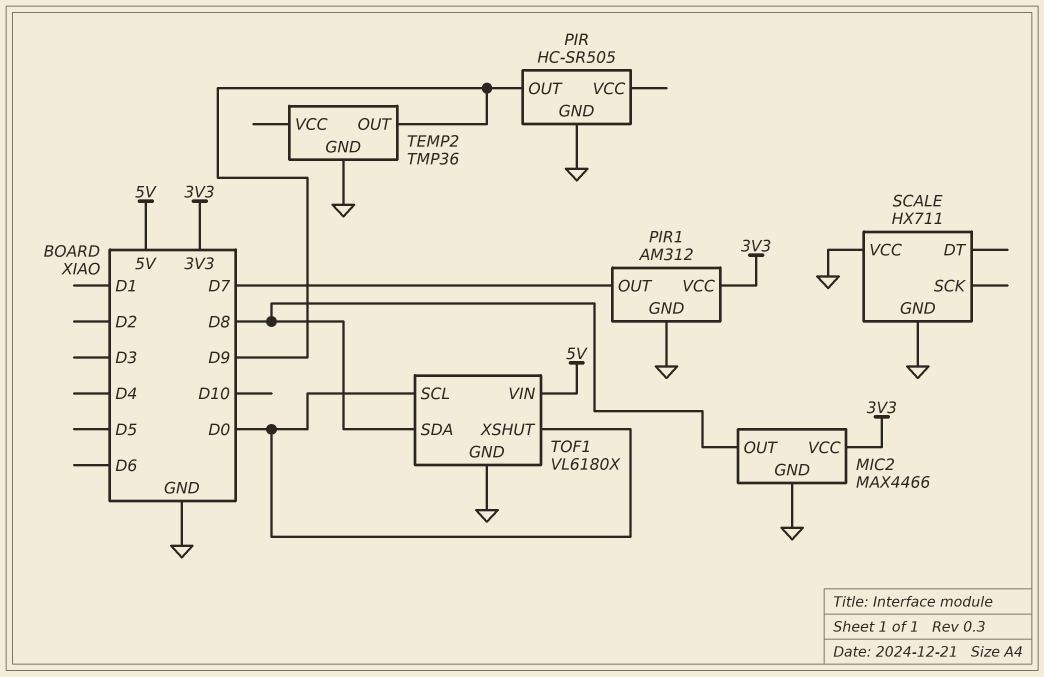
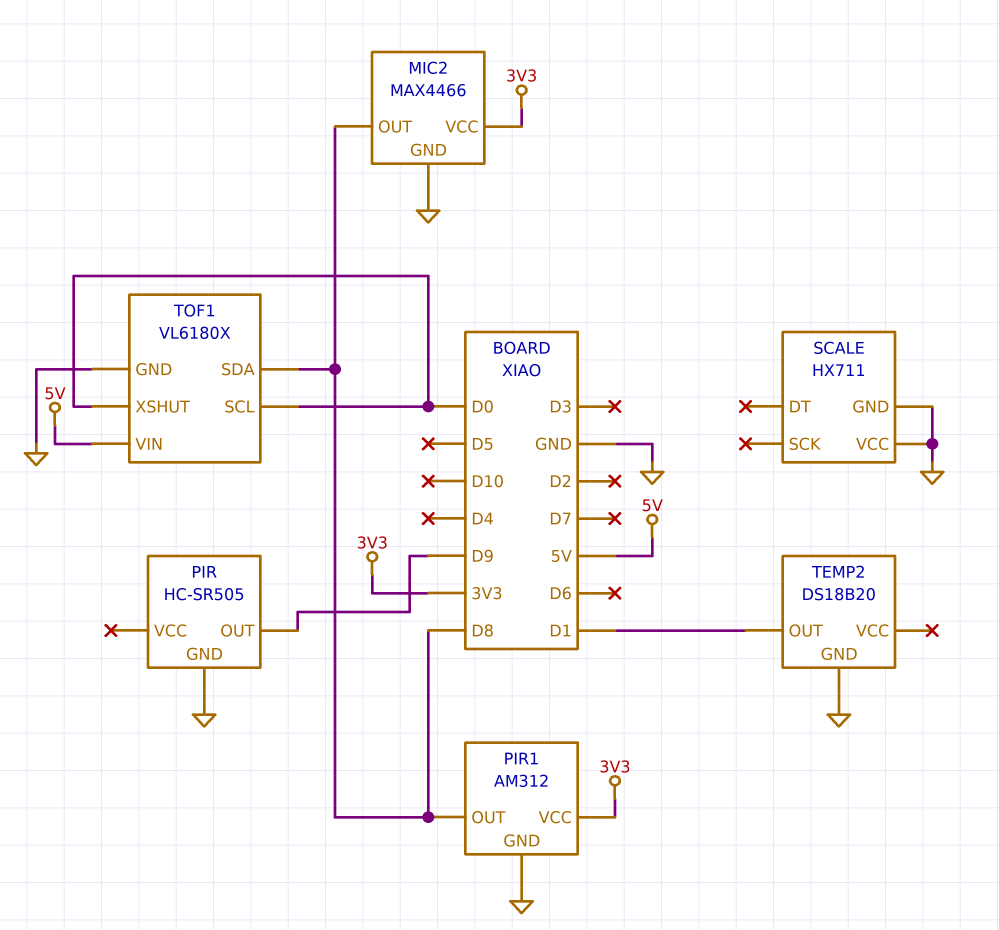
PIR1 pin OUT: D7 -> D8
TEMP2: TMP36 -> DS18B20
TEMP2 pin OUT: D9 -> D1

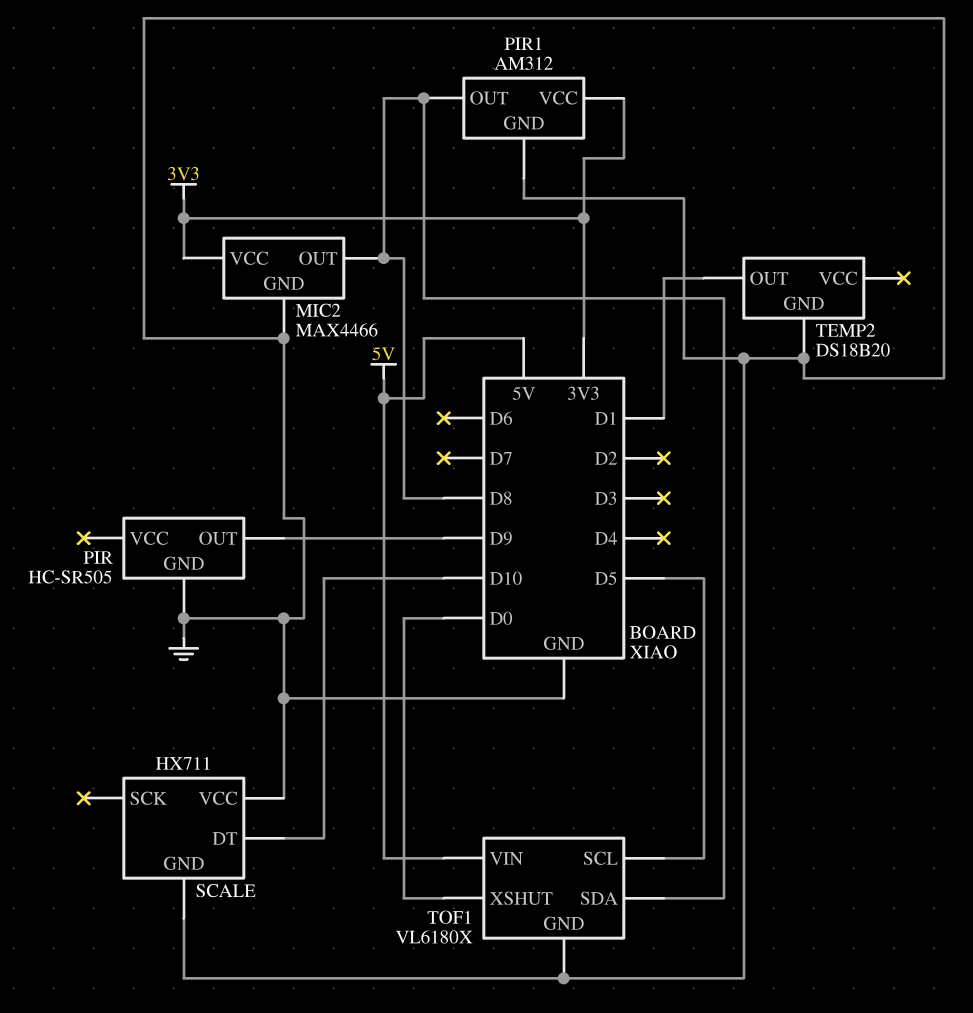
SCALE pin DT: none -> D10
TOF1 pin SCL: D0 -> D5

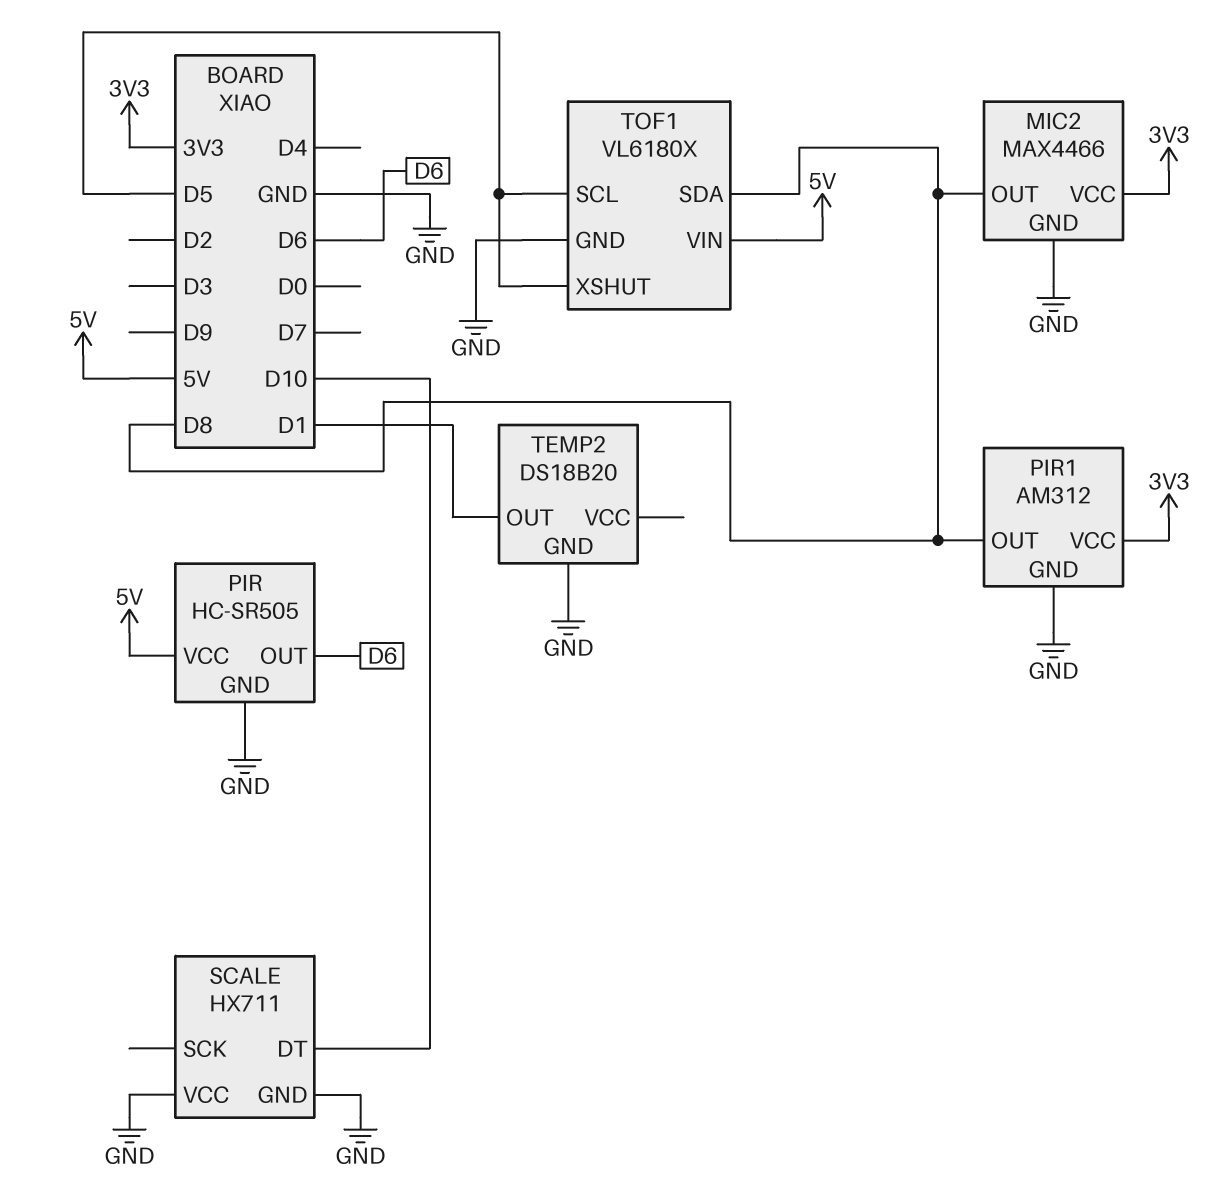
PIR pin OUT: D9 -> D6
PIR pin VCC: none -> 5V
TOF1 pin XSHUT: D0 -> D5

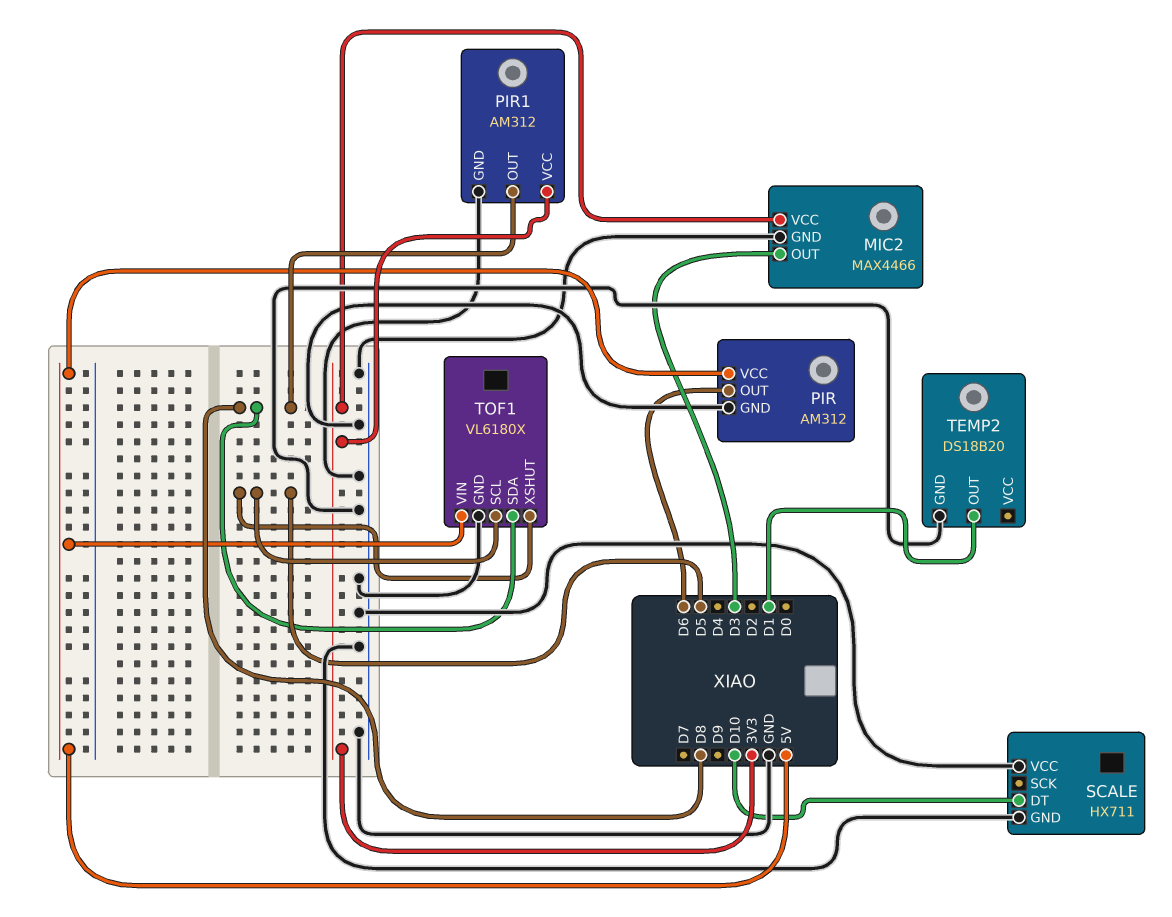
MIC2 pin OUT: D8 -> D3
PIR: HC-SR505 -> AM312

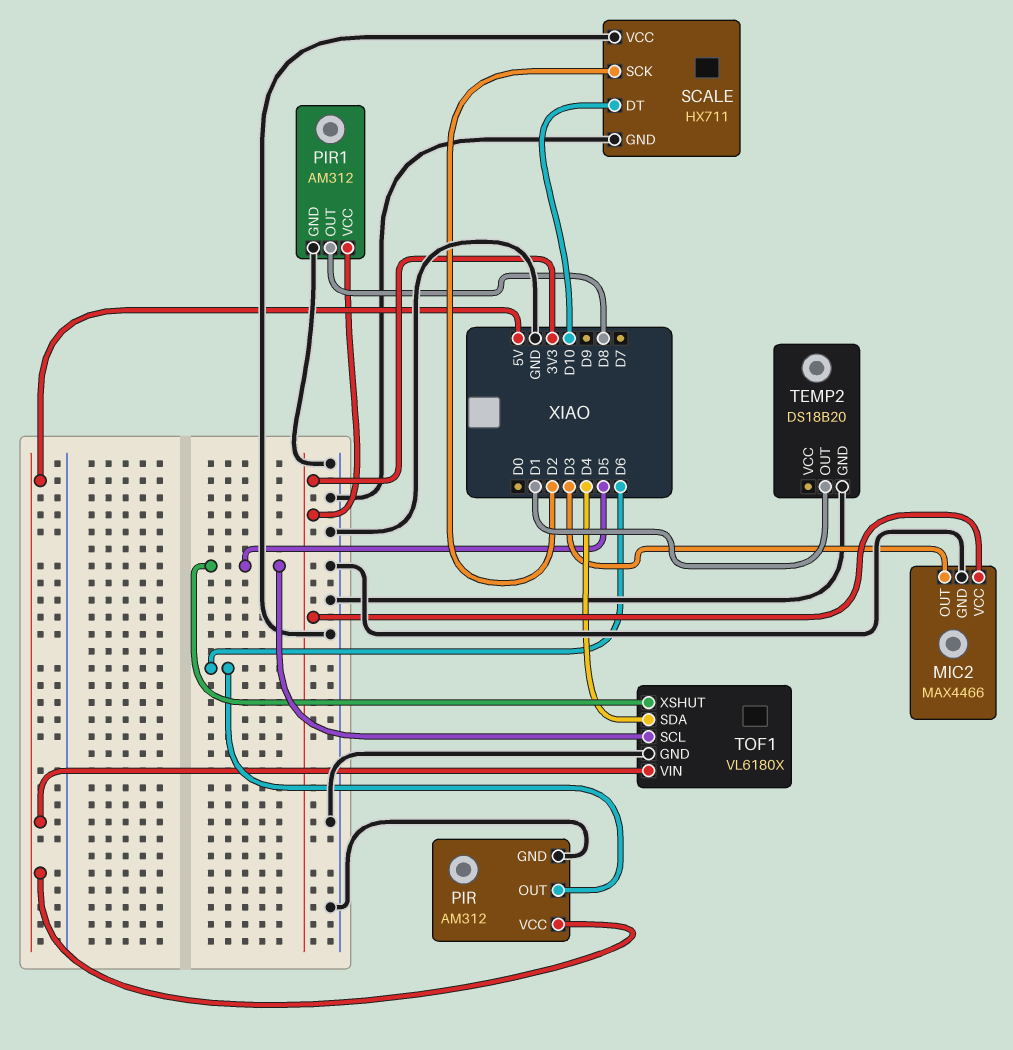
SCALE pin SCK: none -> D2
TOF1 pin SDA: D8 -> D4

